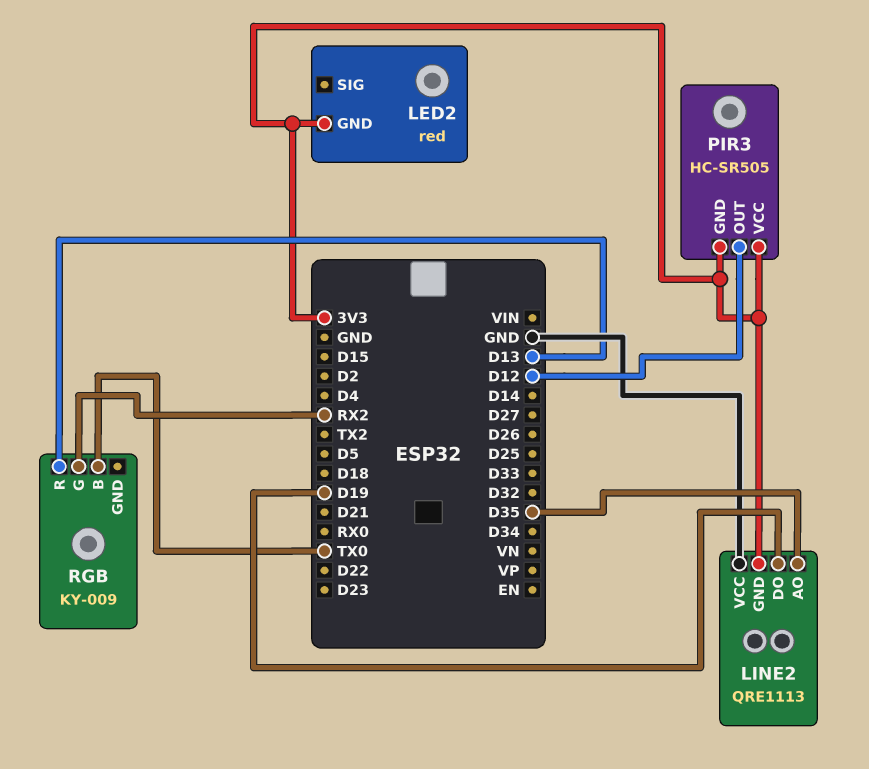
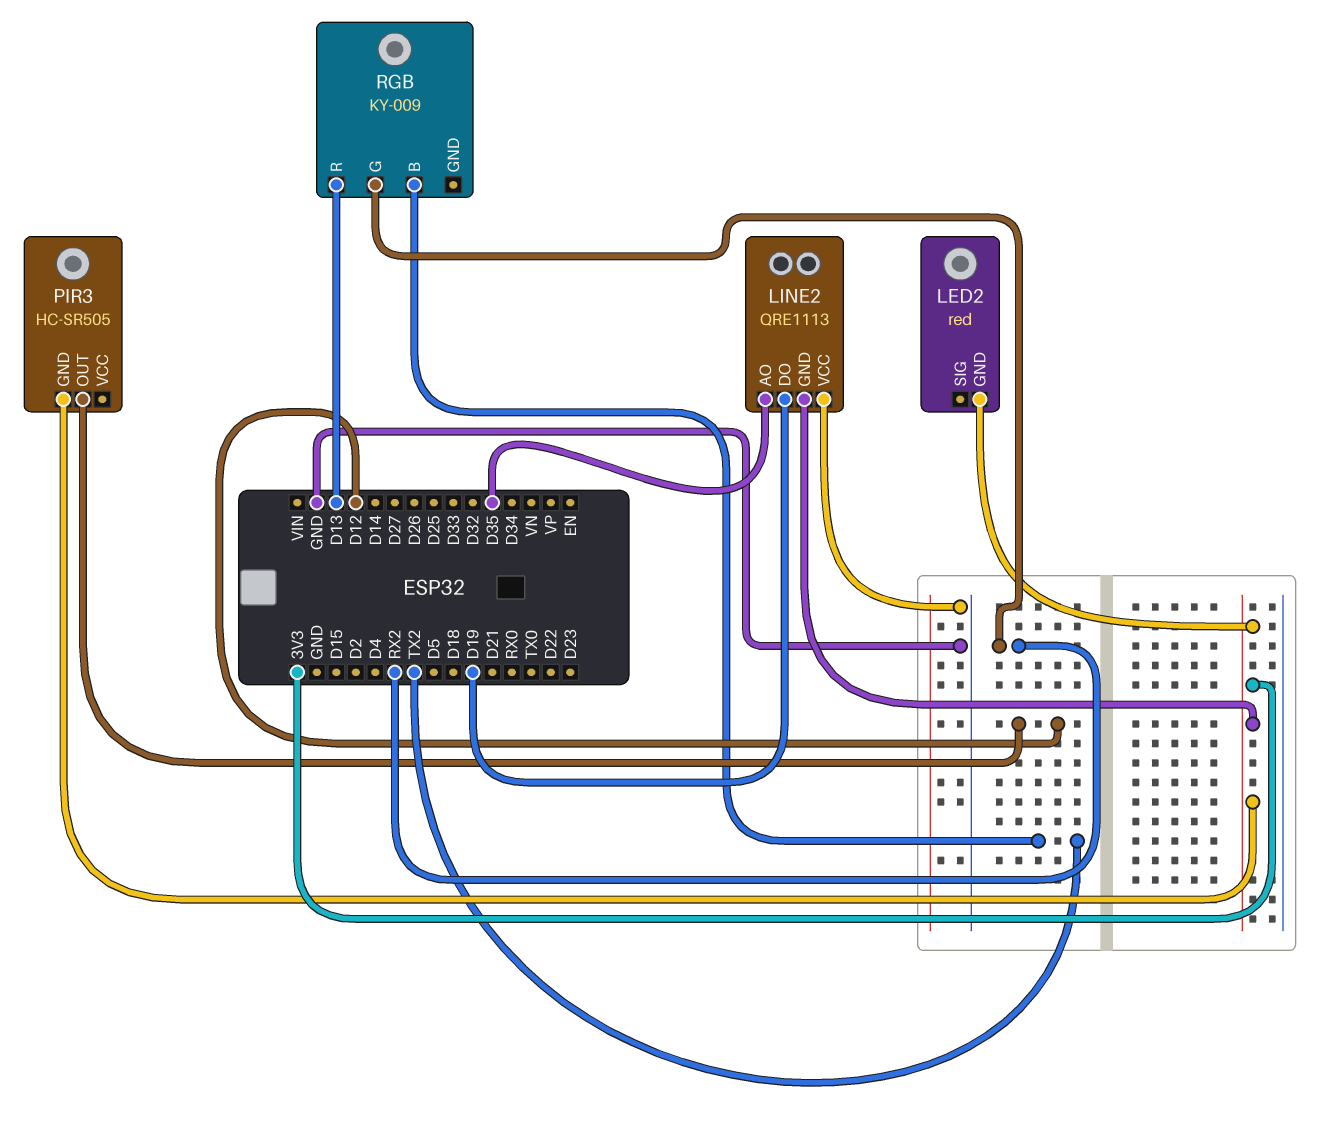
PIR3 pin VCC: 3V3 -> none
RGB pin B: TX0 -> TX2

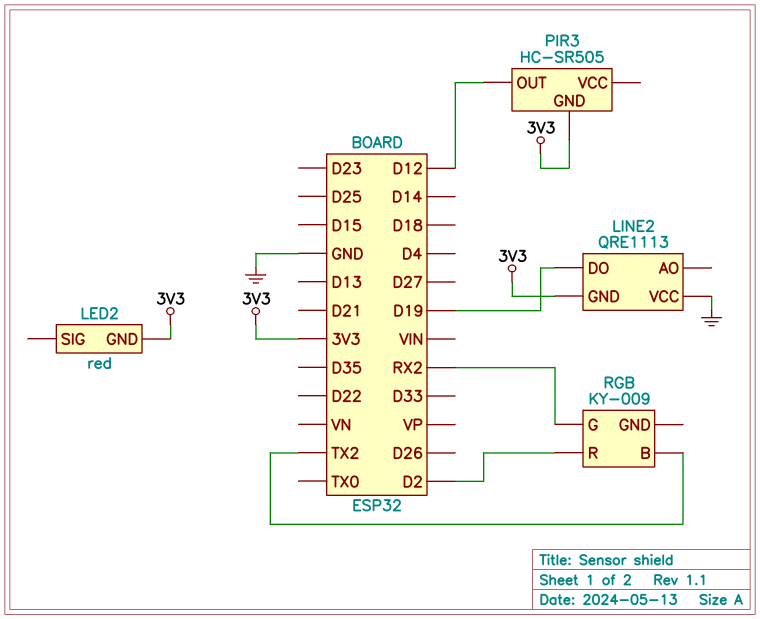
LINE2 pin AO: D35 -> none
RGB pin R: D13 -> D2

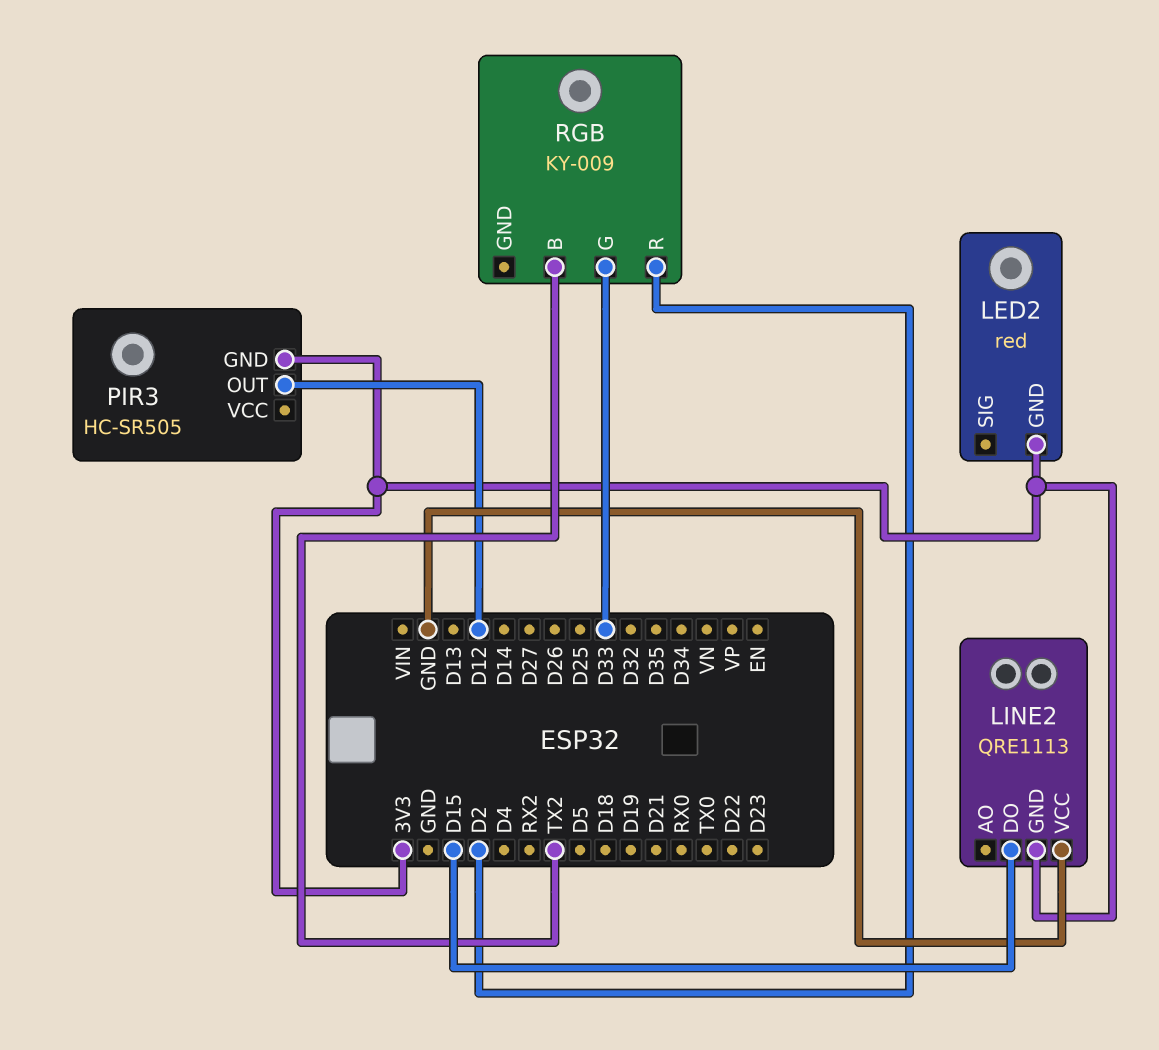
LINE2 pin DO: D19 -> D15
RGB pin G: RX2 -> D33

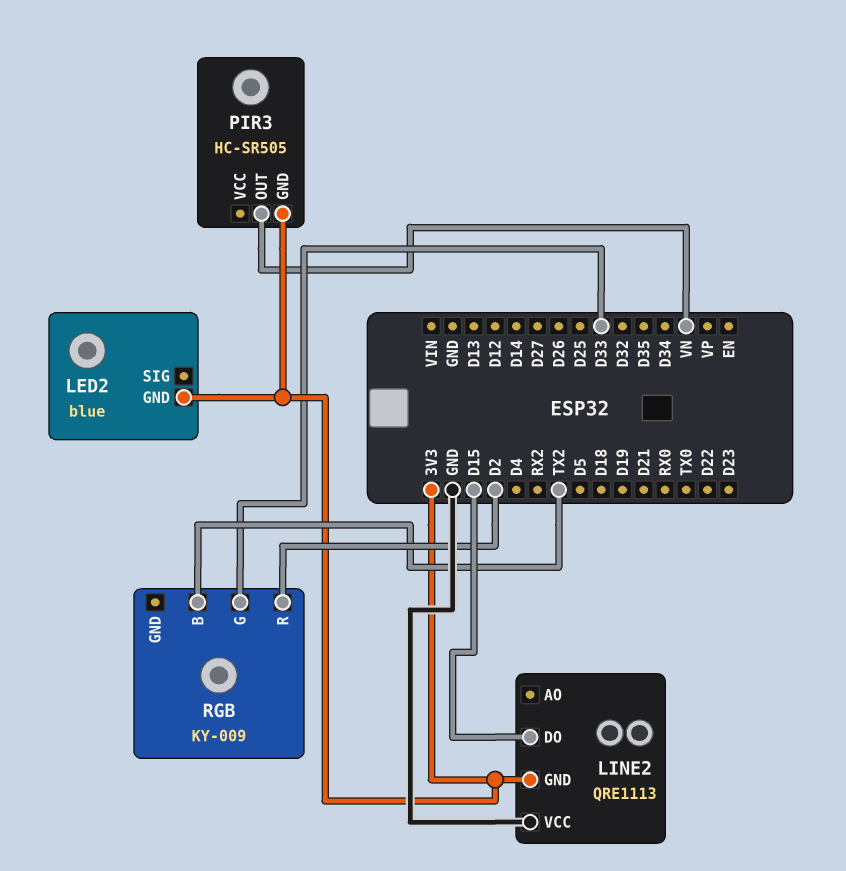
LED2: red -> blue
PIR3 pin OUT: D12 -> VN

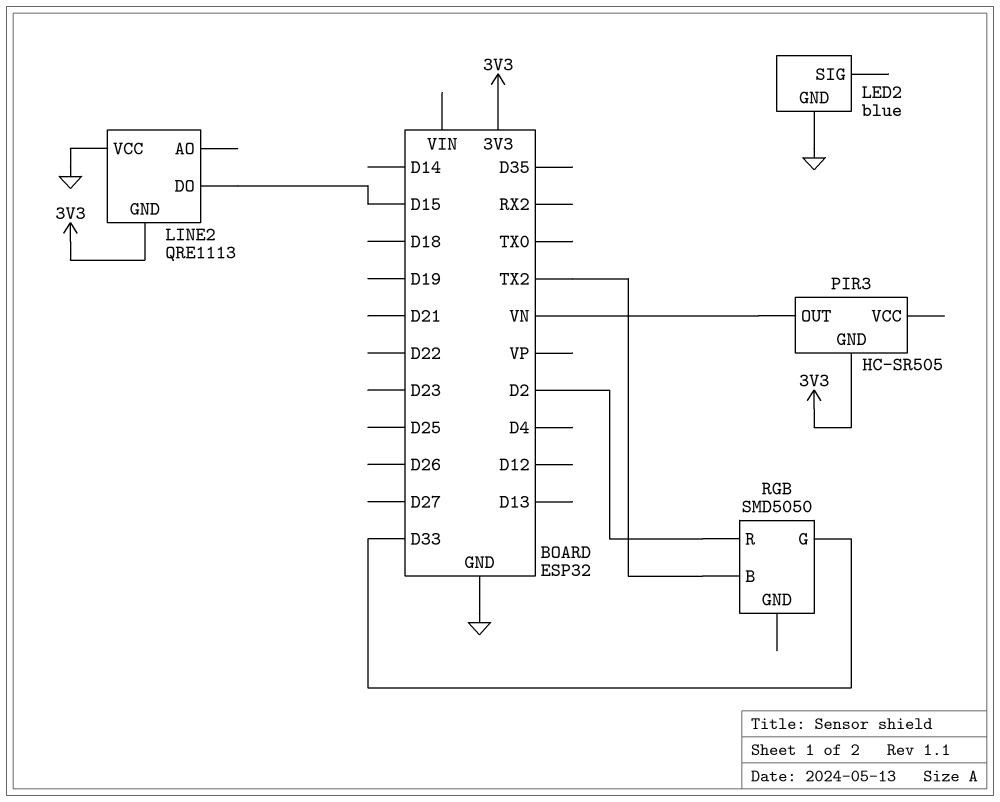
LED2 pin GND: 3V3 -> GND
RGB: KY-009 -> SMD5050

